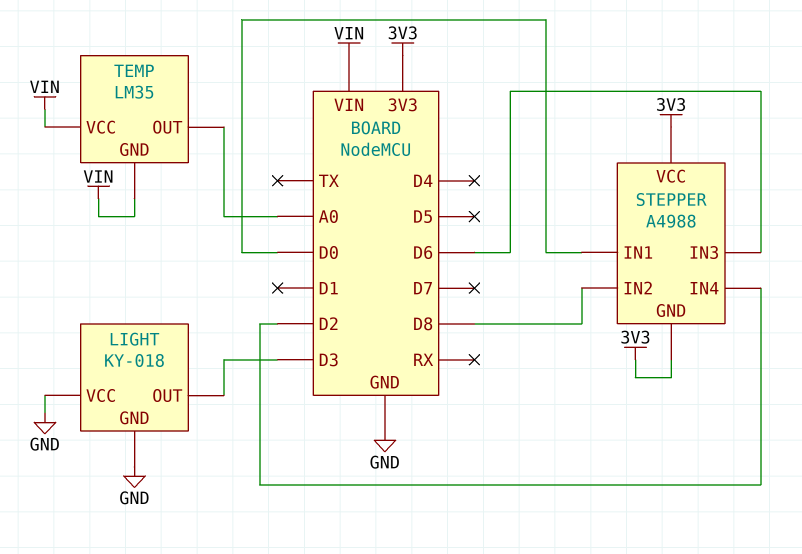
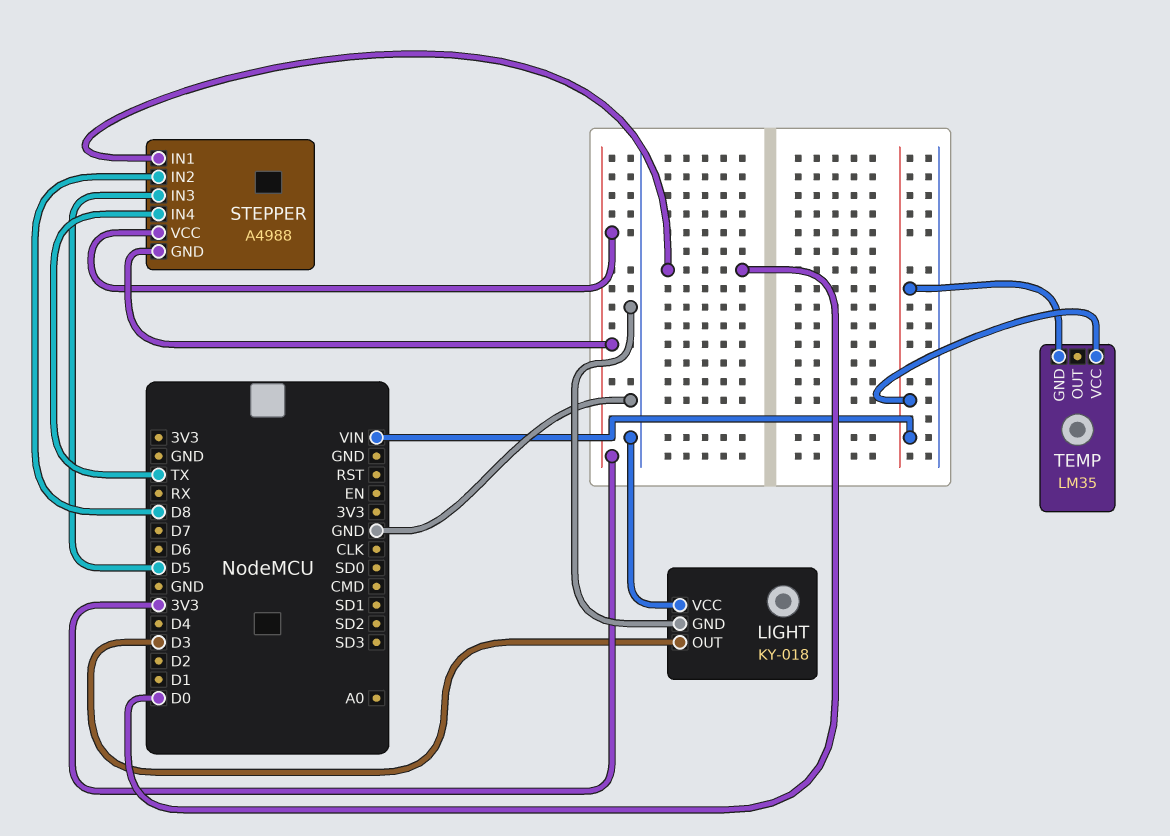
STEPPER pin IN3: D6 -> D5
STEPPER pin IN4: D2 -> TX
TEMP pin OUT: A0 -> none

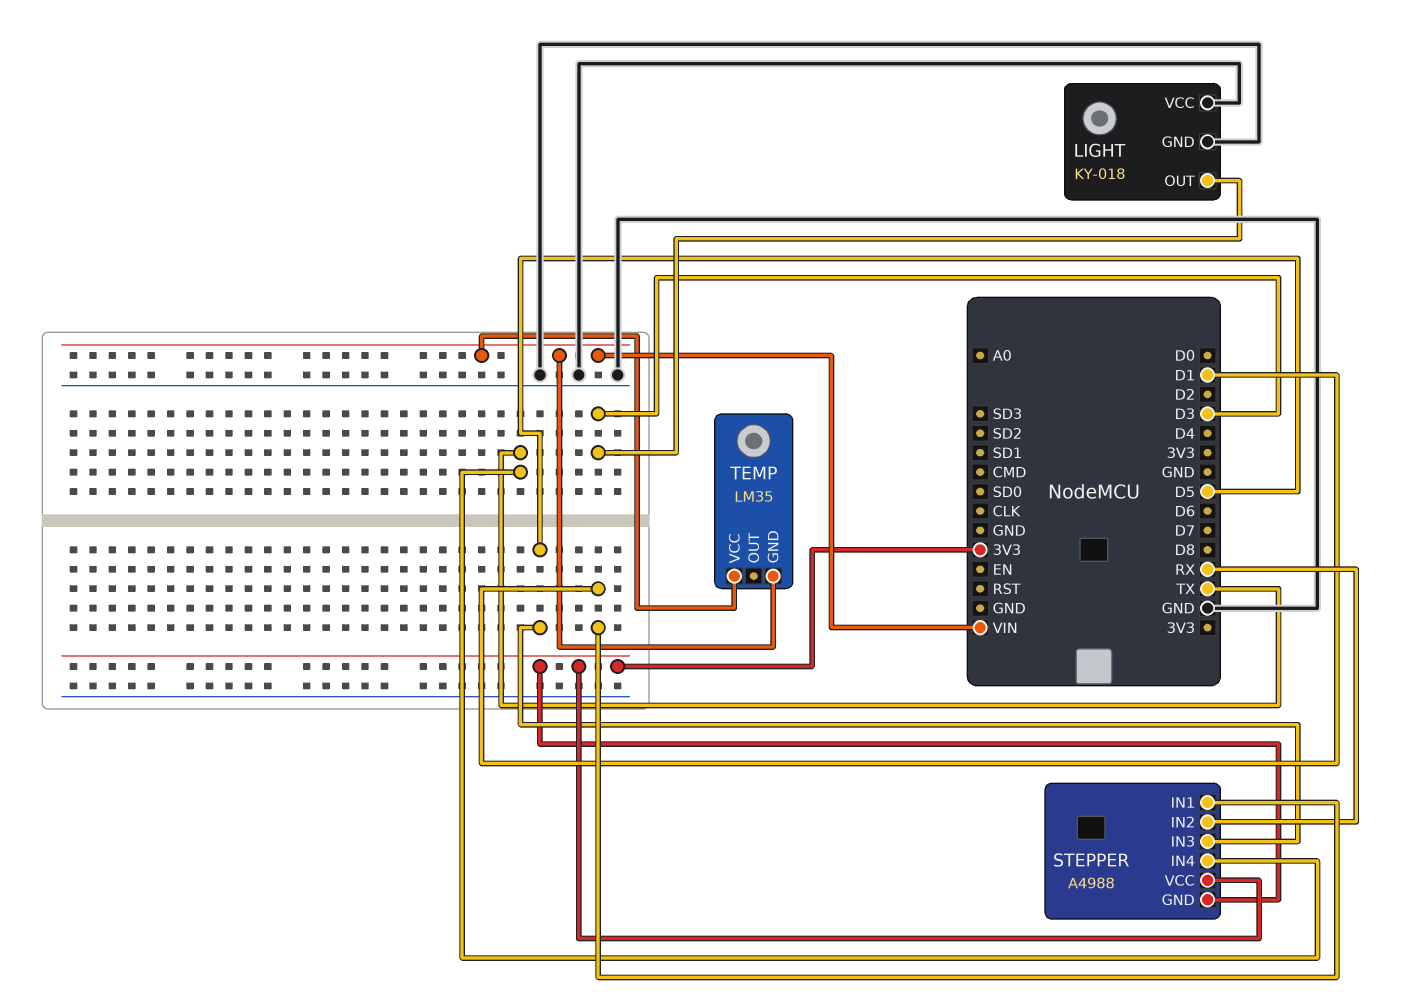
STEPPER pin IN1: D0 -> D1
STEPPER pin IN2: D8 -> RX

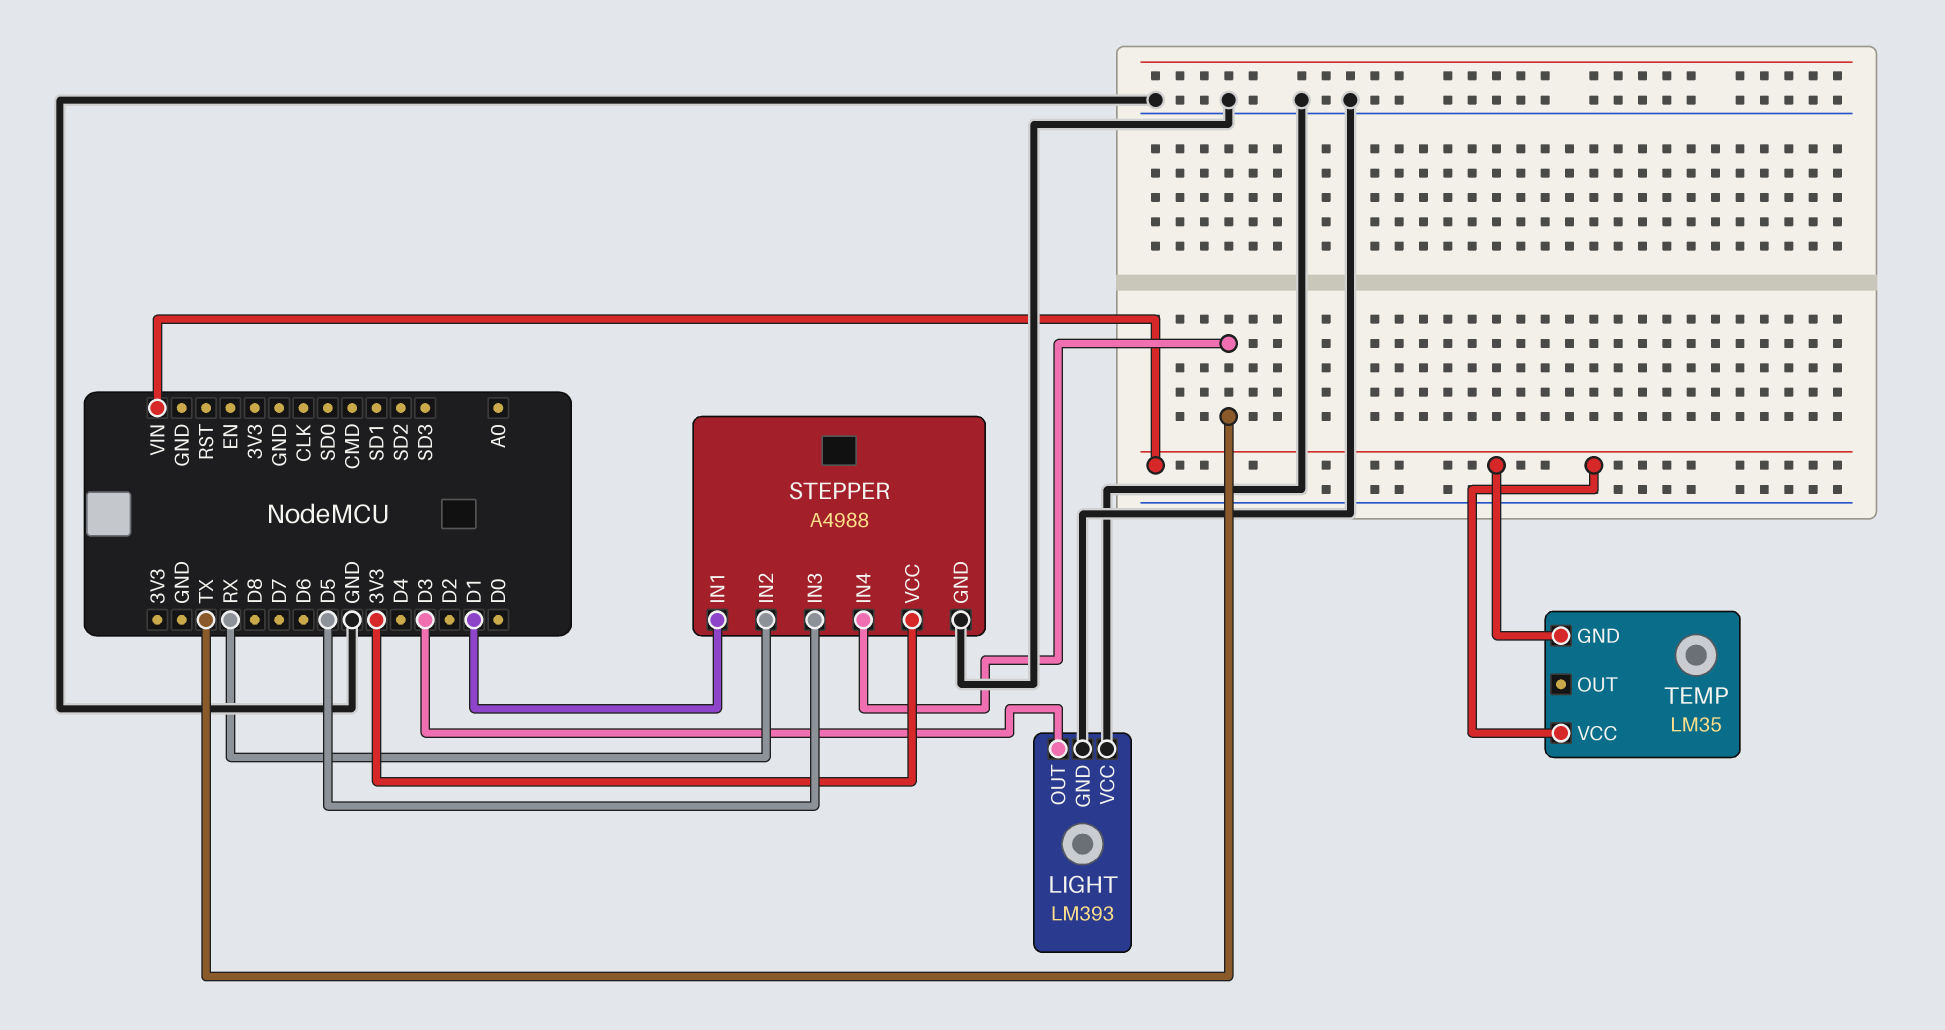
LIGHT: KY-018 -> LM393
STEPPER pin GND: 3V3 -> GND

